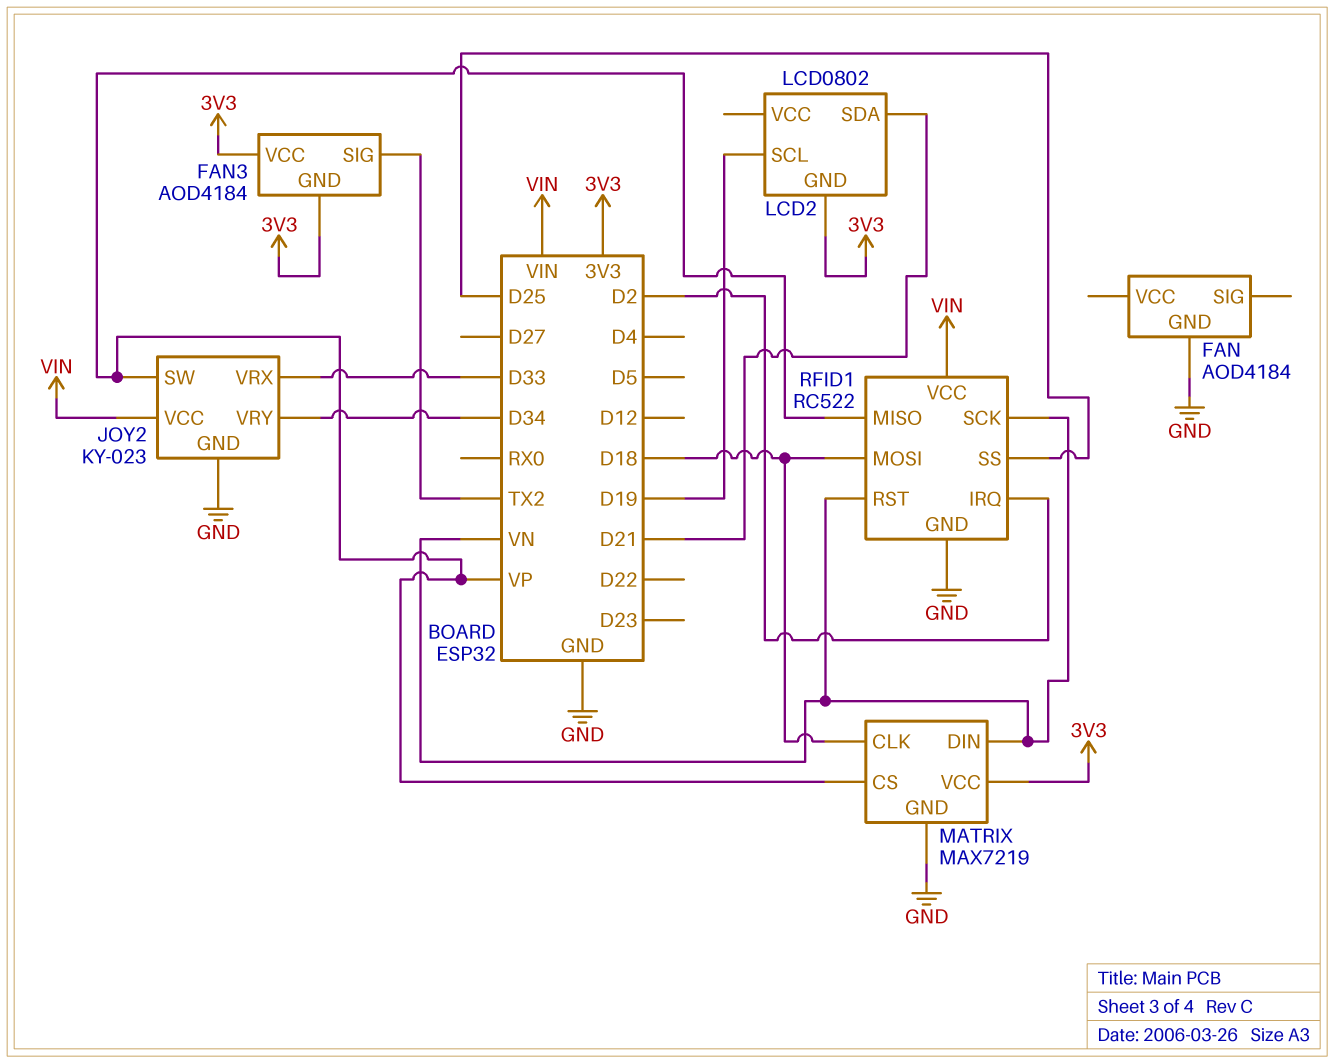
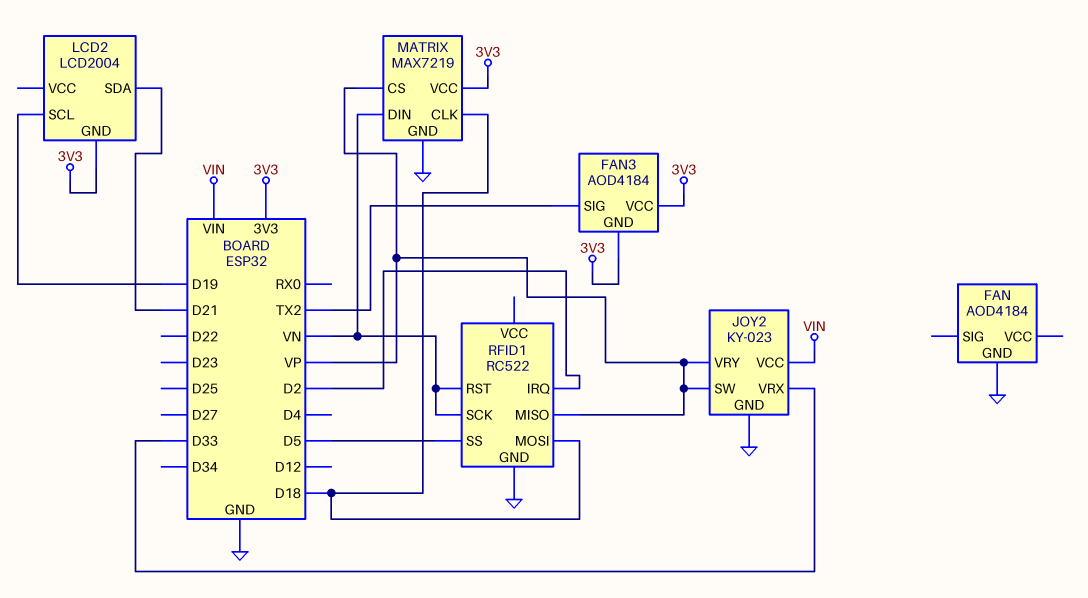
JOY2 pin VRY: D34 -> VP
LCD2: LCD0802 -> LCD2004
RFID1 pin SS: D25 -> D5
RFID1 pin VCC: VIN -> none

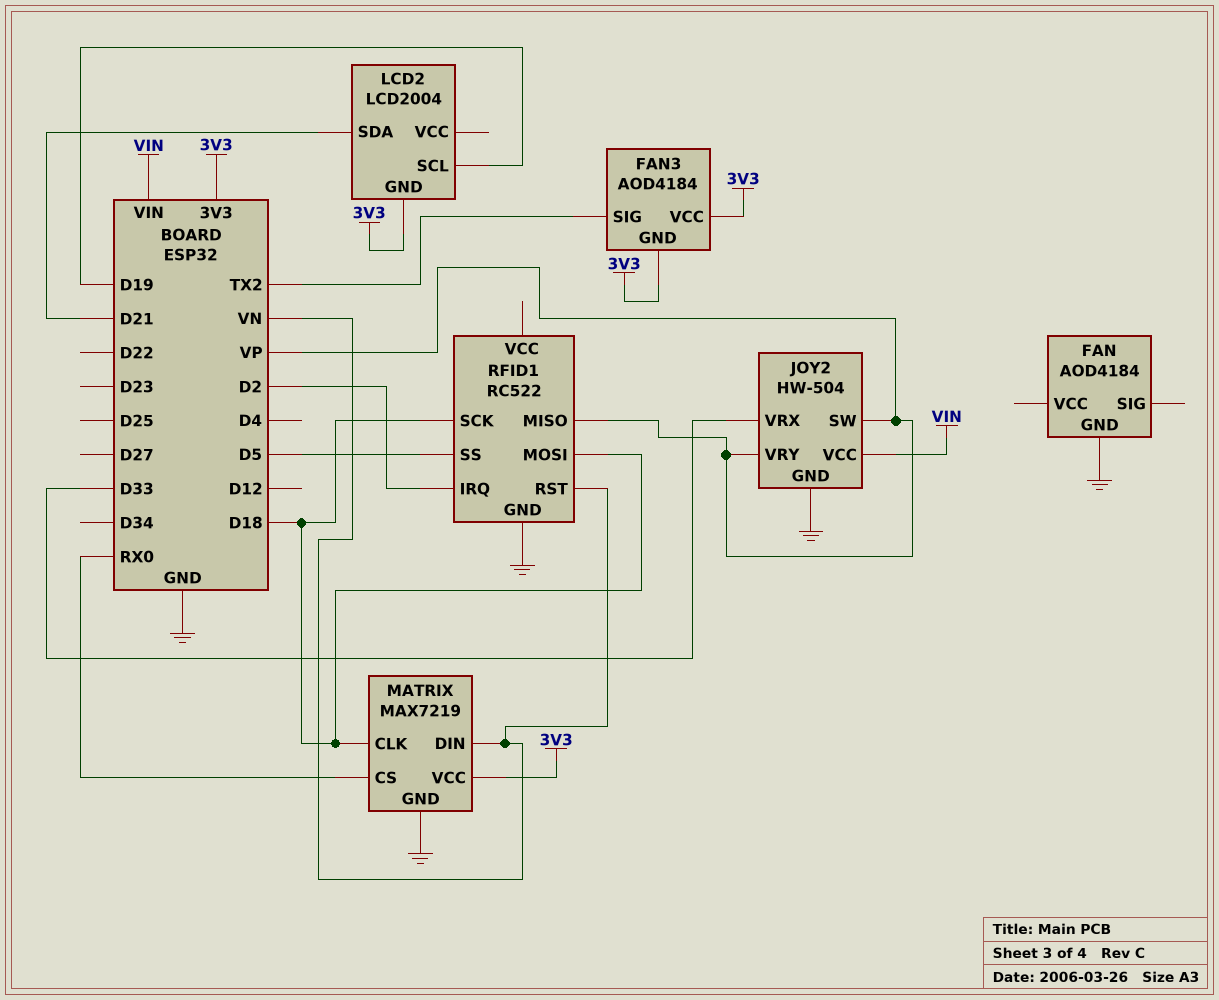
JOY2: KY-023 -> HW-504
MATRIX pin CS: VP -> RX0
RFID1 pin SCK: VN -> D18

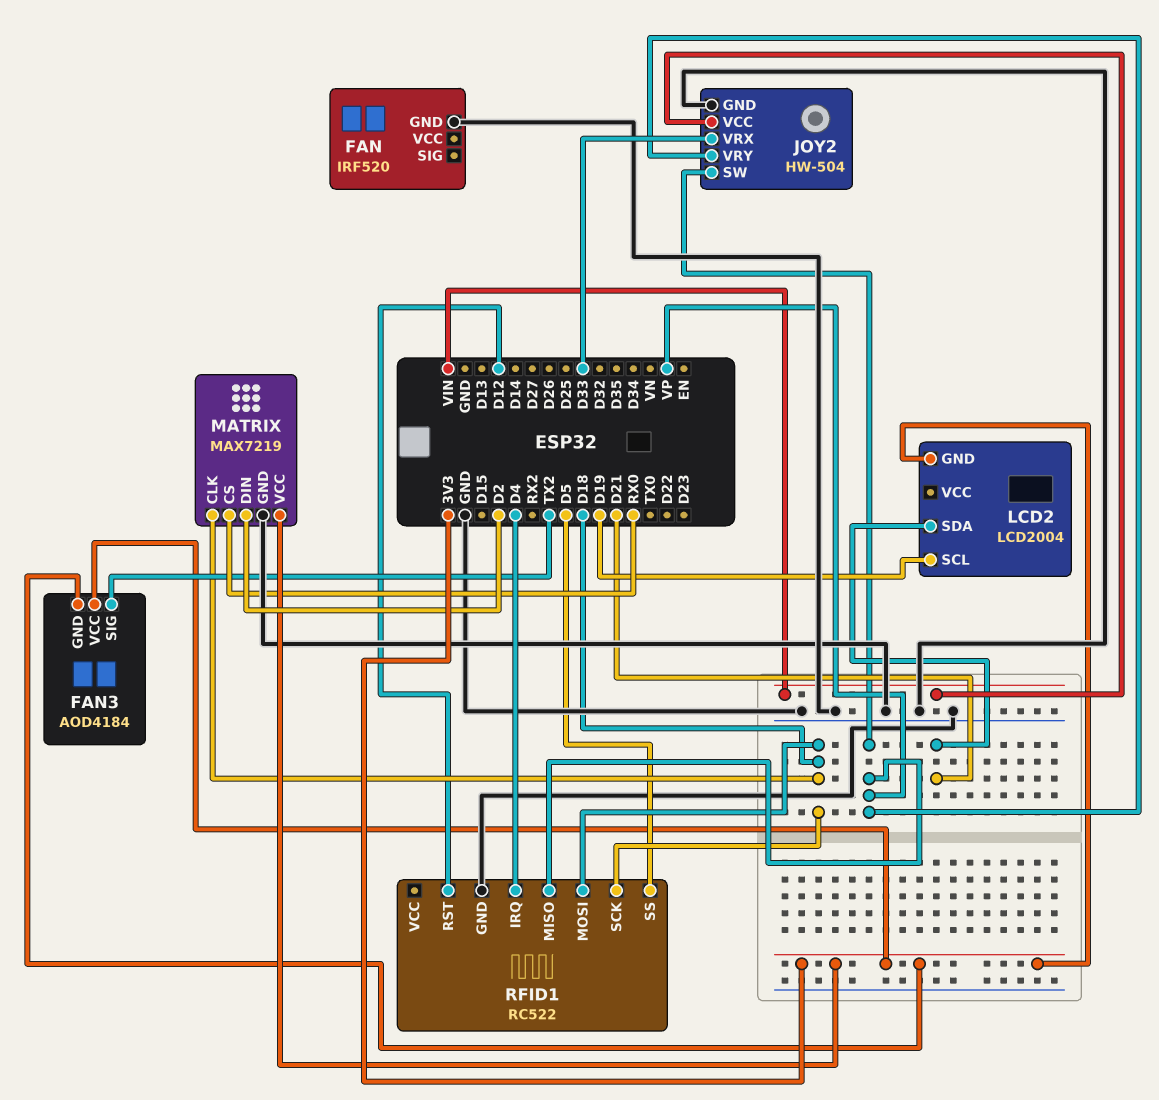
FAN: AOD4184 -> IRF520
MATRIX pin DIN: VN -> D2
RFID1 pin IRQ: D2 -> D4
RFID1 pin RST: VN -> D12

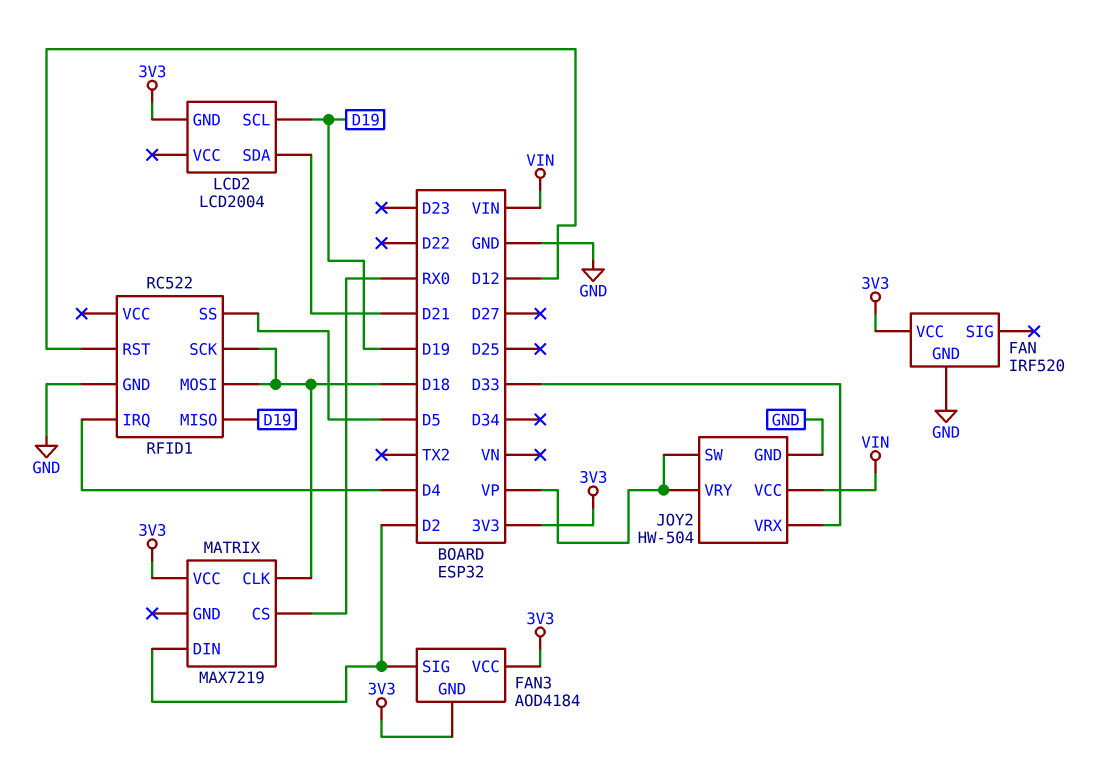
FAN pin VCC: none -> 3V3
FAN3 pin SIG: TX2 -> D2
MATRIX pin GND: GND -> none
RFID1 pin MISO: VP -> D19

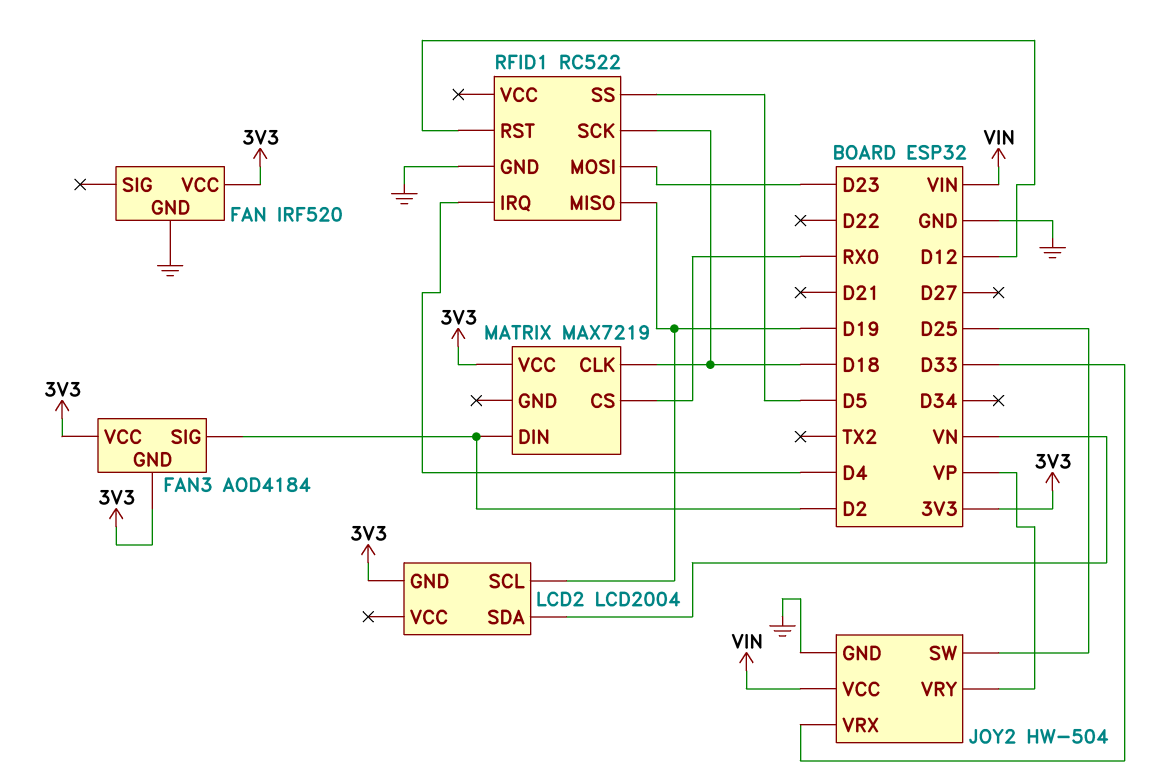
JOY2 pin SW: VP -> D25
LCD2 pin SDA: D21 -> VN
RFID1 pin MOSI: D18 -> D23

